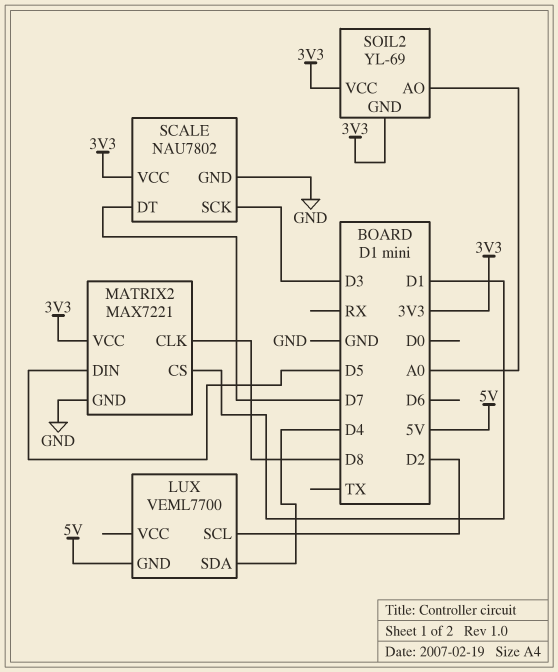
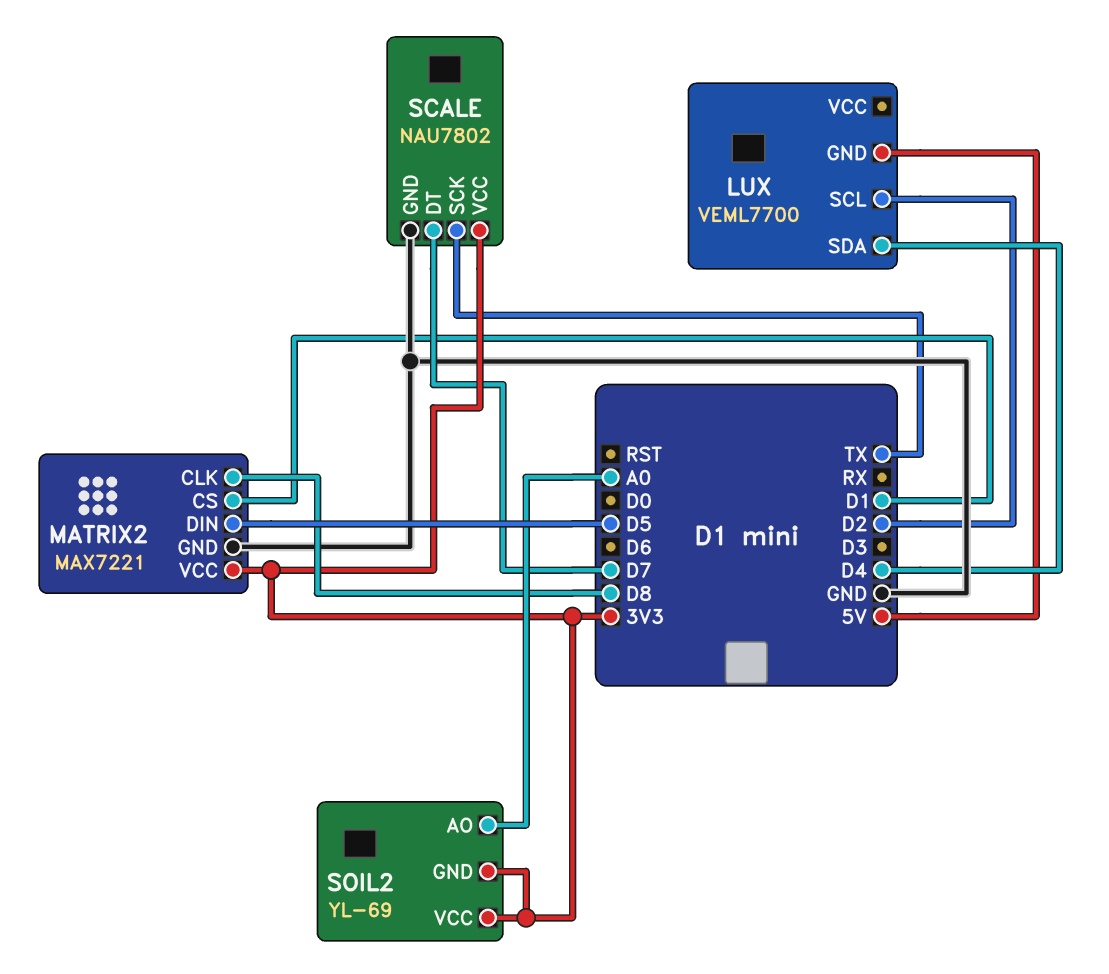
SCALE pin SCK: D3 -> TX

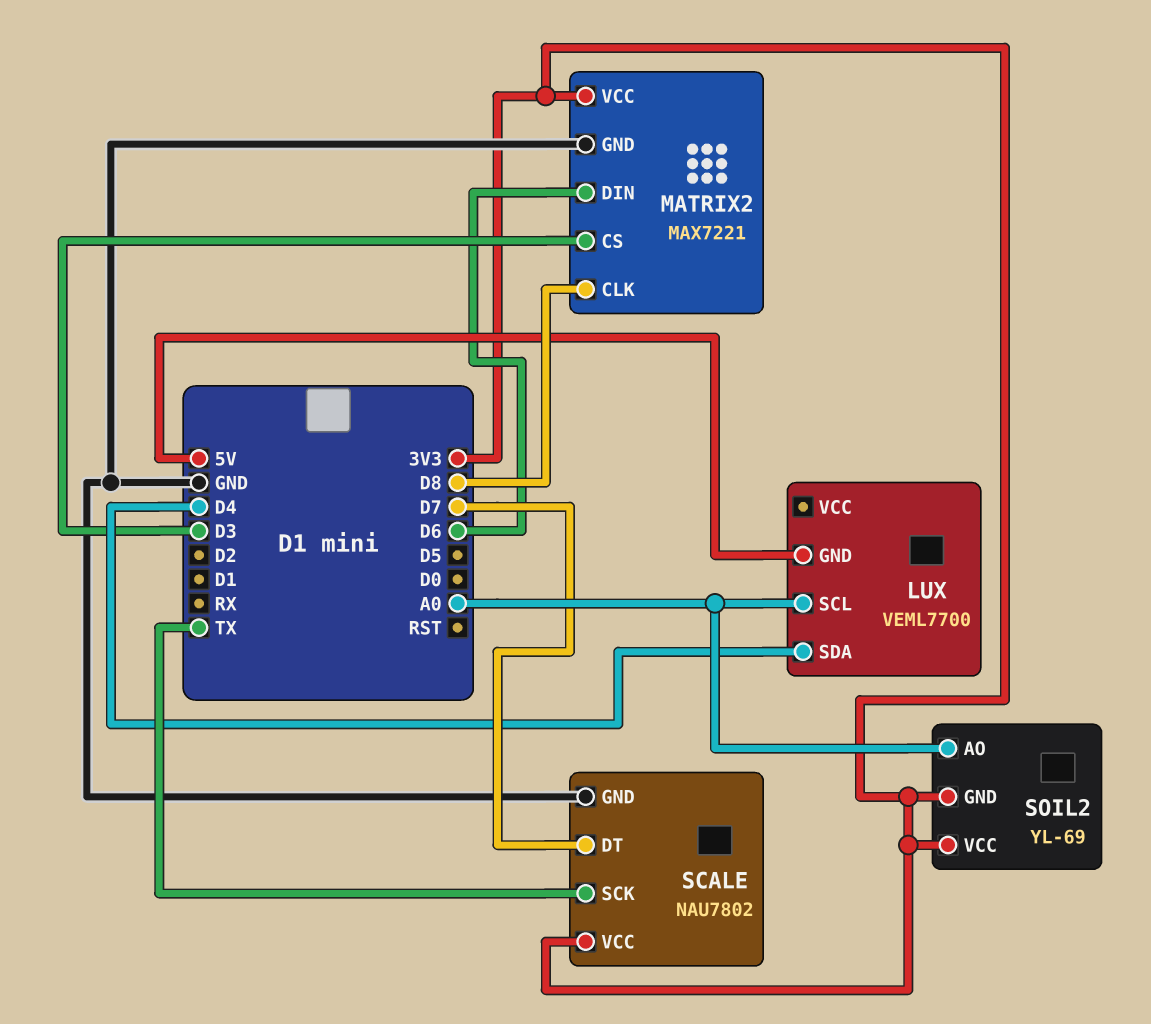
LUX pin SCL: D2 -> A0
MATRIX2 pin CS: D1 -> D3
MATRIX2 pin DIN: D5 -> D6

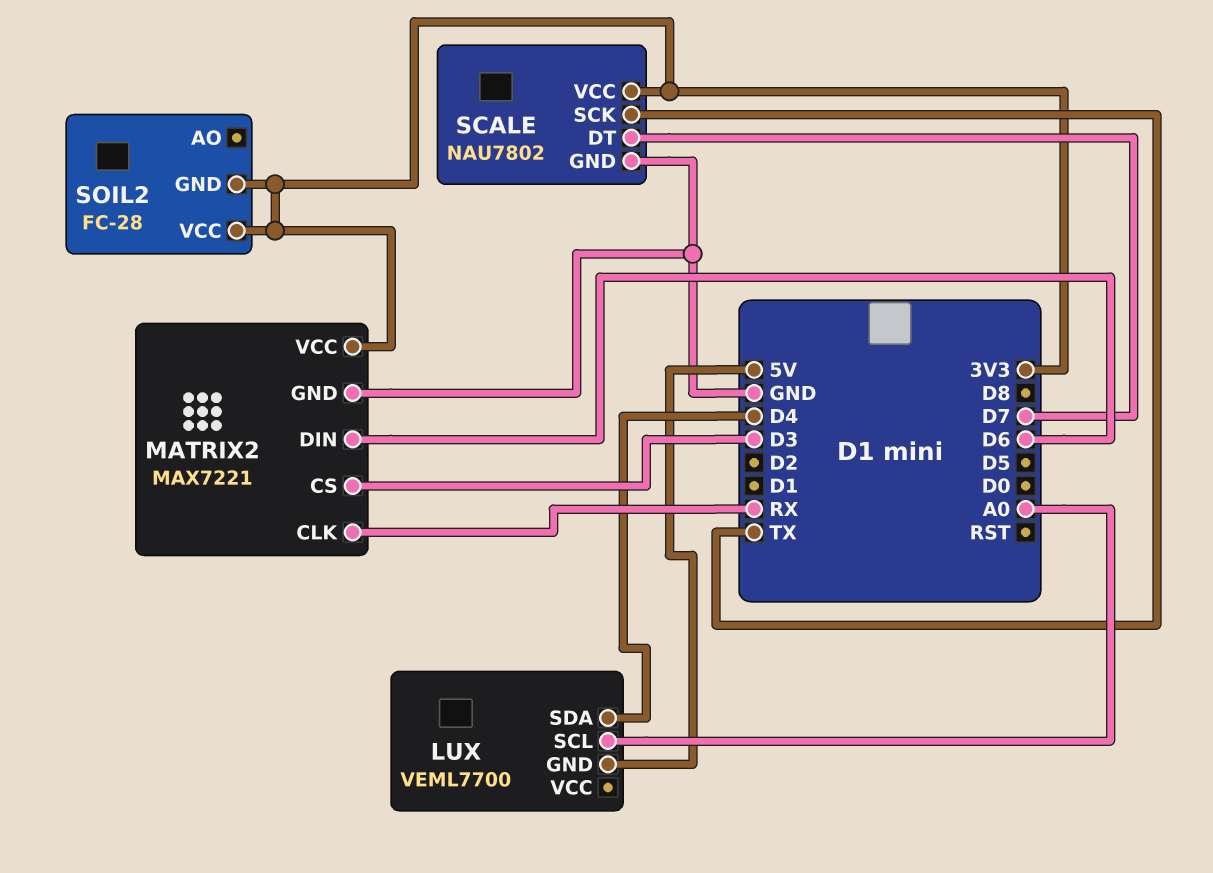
MATRIX2 pin CLK: D8 -> RX
SOIL2: YL-69 -> FC-28
SOIL2 pin AO: A0 -> none

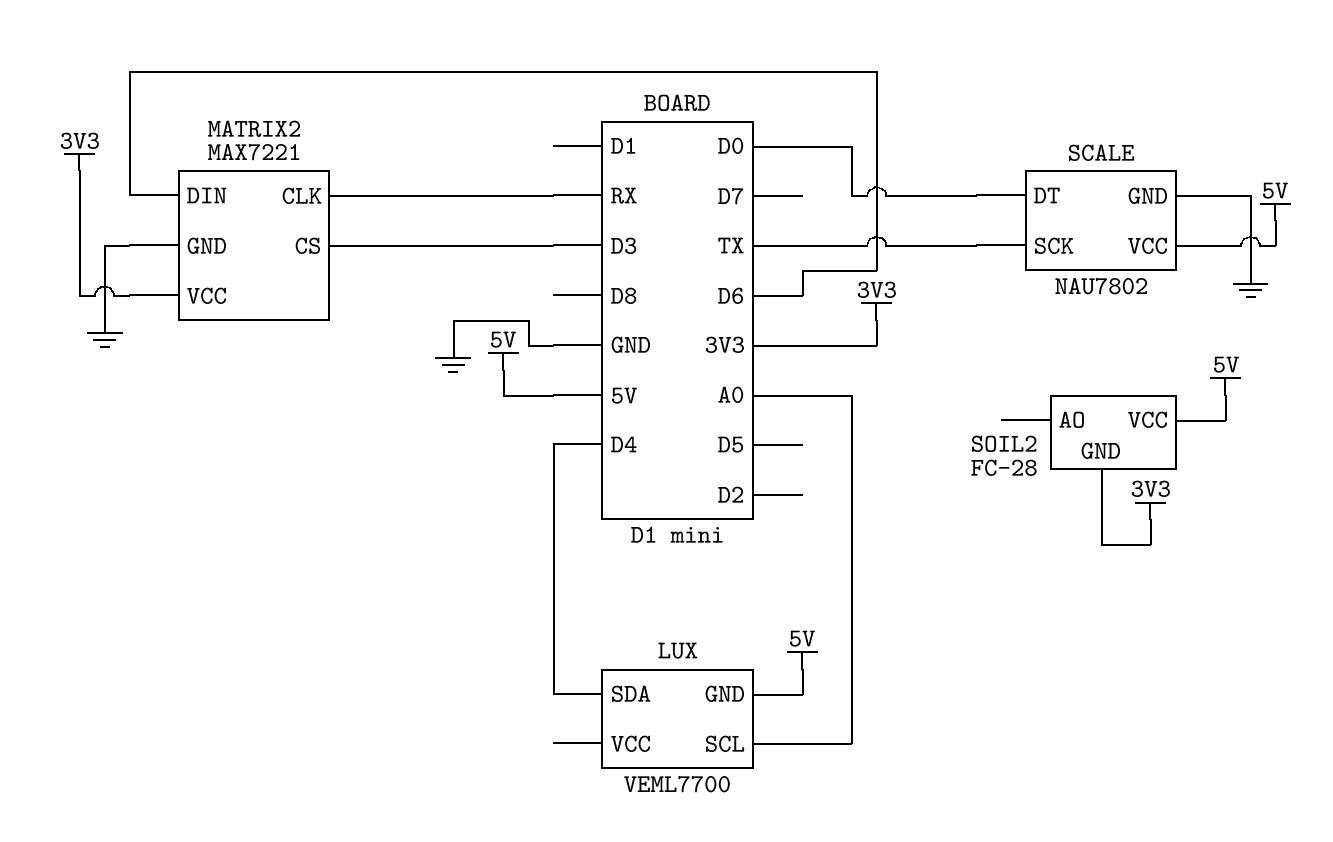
SCALE pin DT: D7 -> D0
SCALE pin VCC: 3V3 -> 5V
SOIL2 pin VCC: 3V3 -> 5V

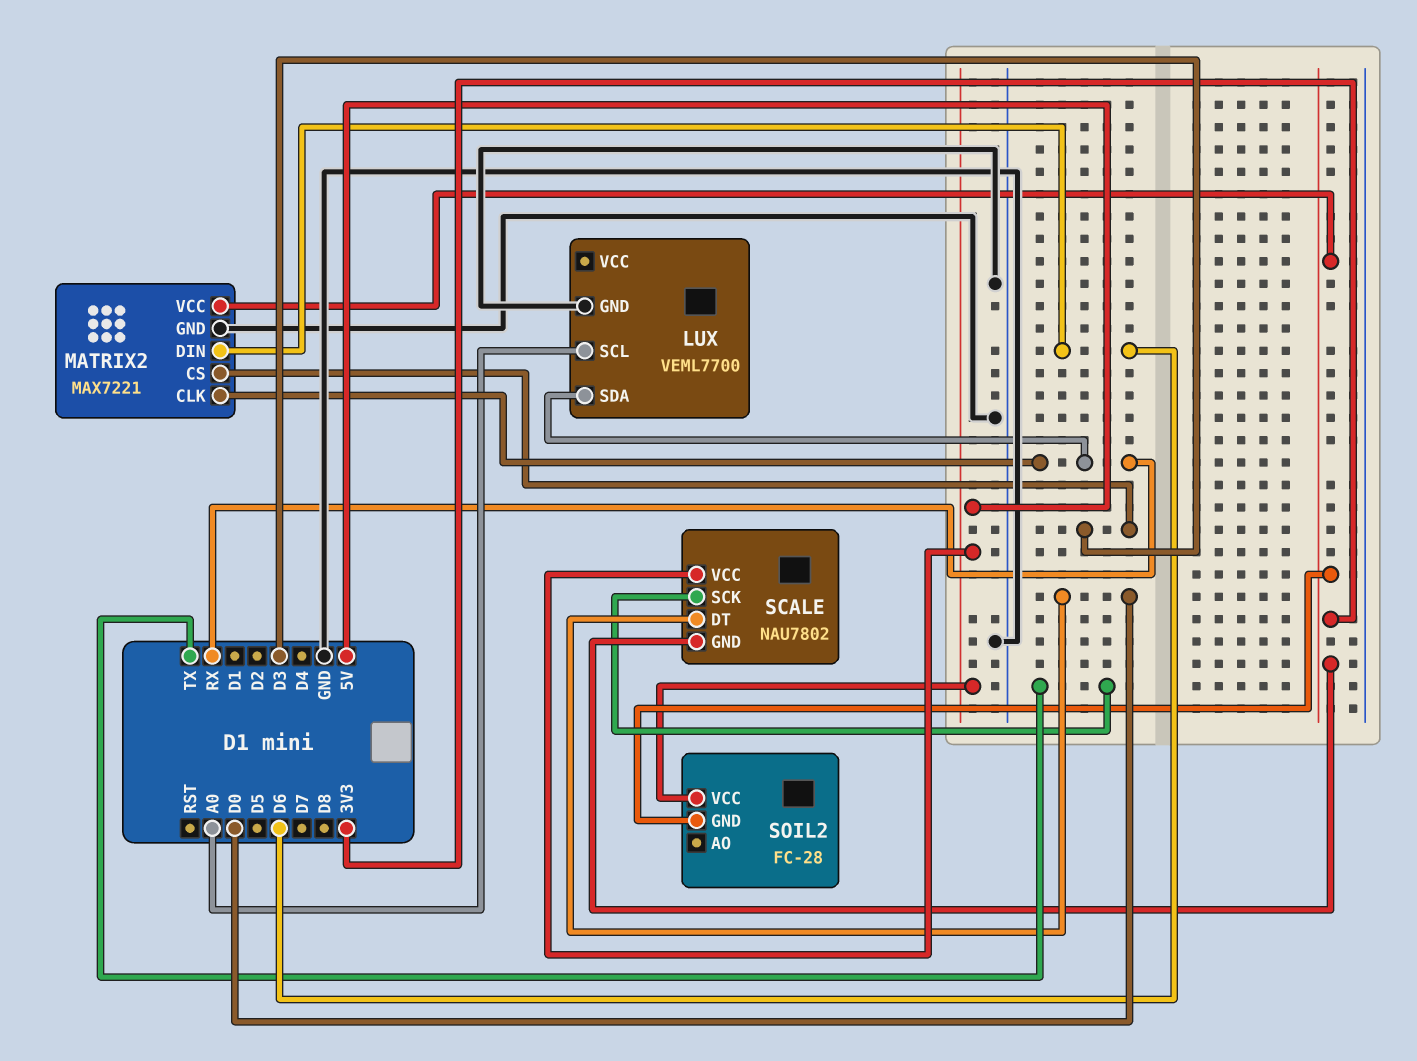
LUX pin GND: 5V -> GND
LUX pin SDA: D4 -> RX
SCALE pin GND: GND -> 3V3

